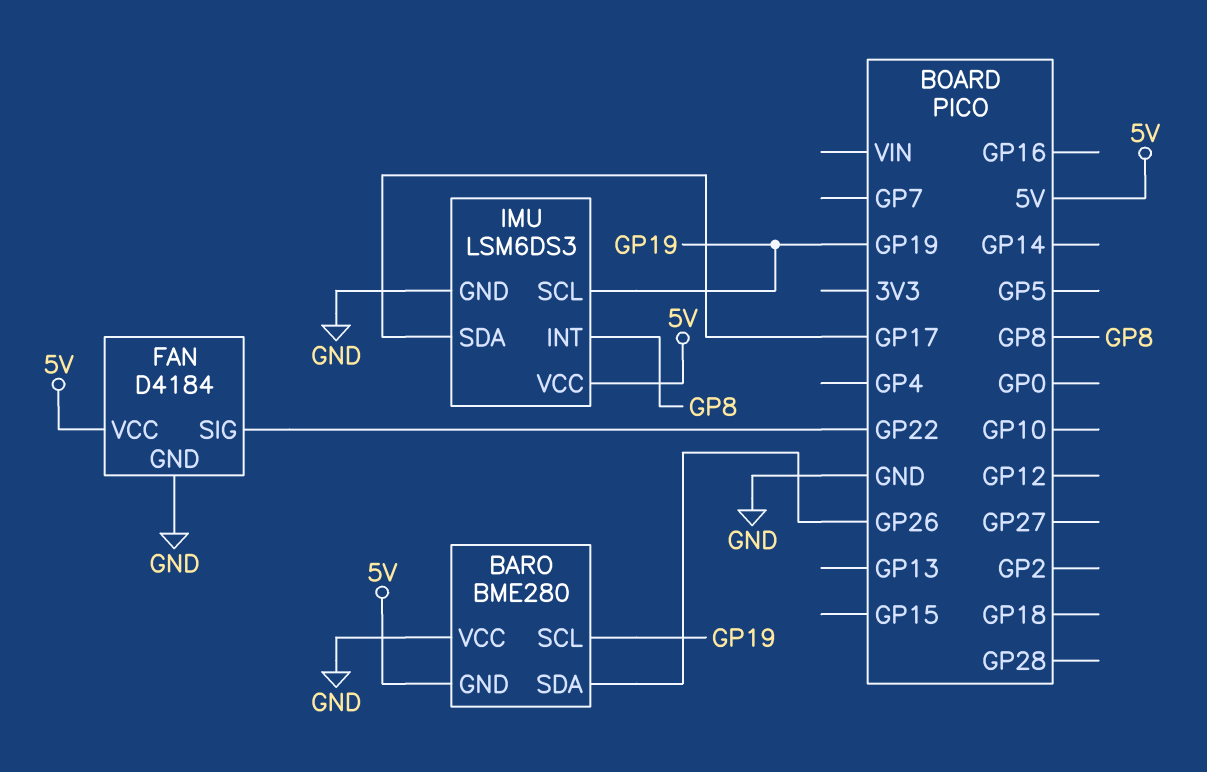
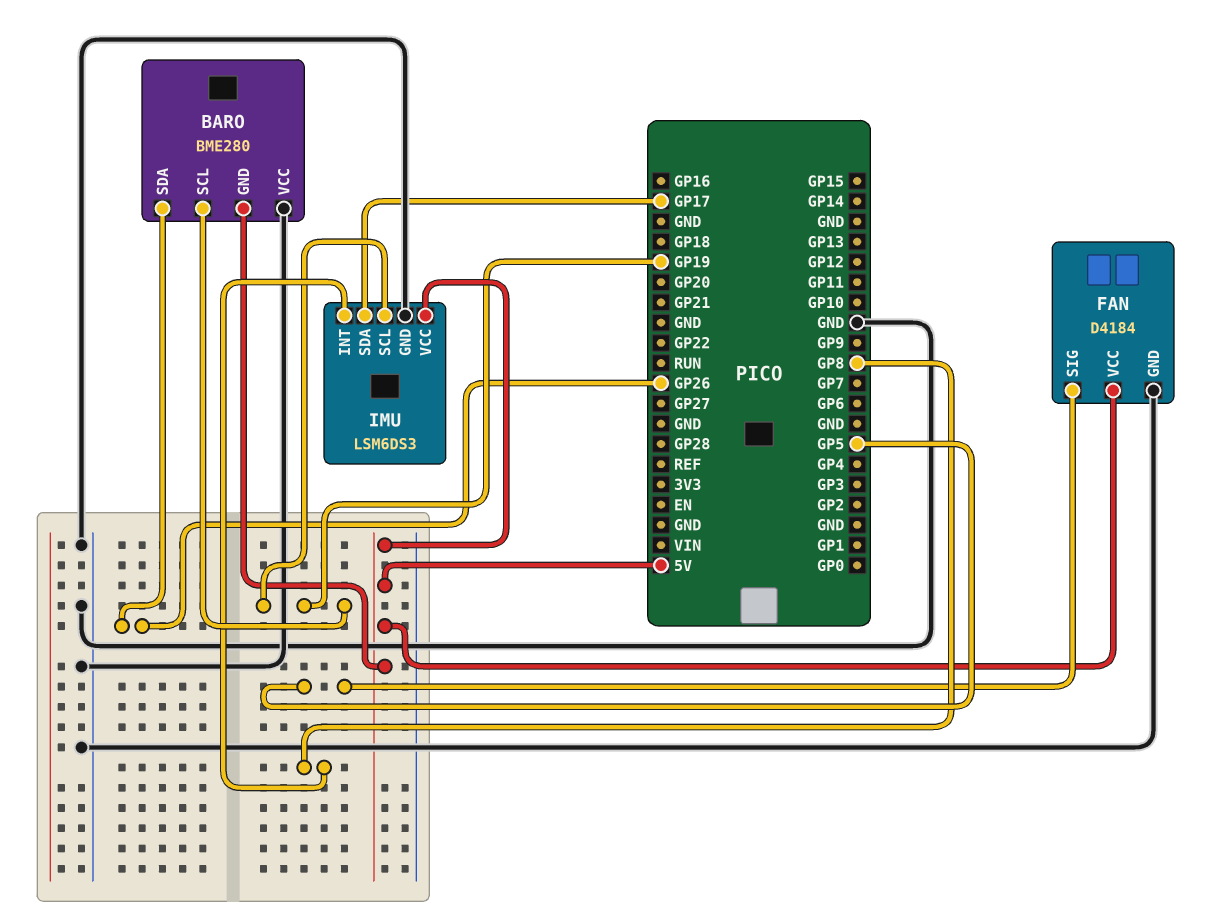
FAN pin SIG: GP22 -> GP5

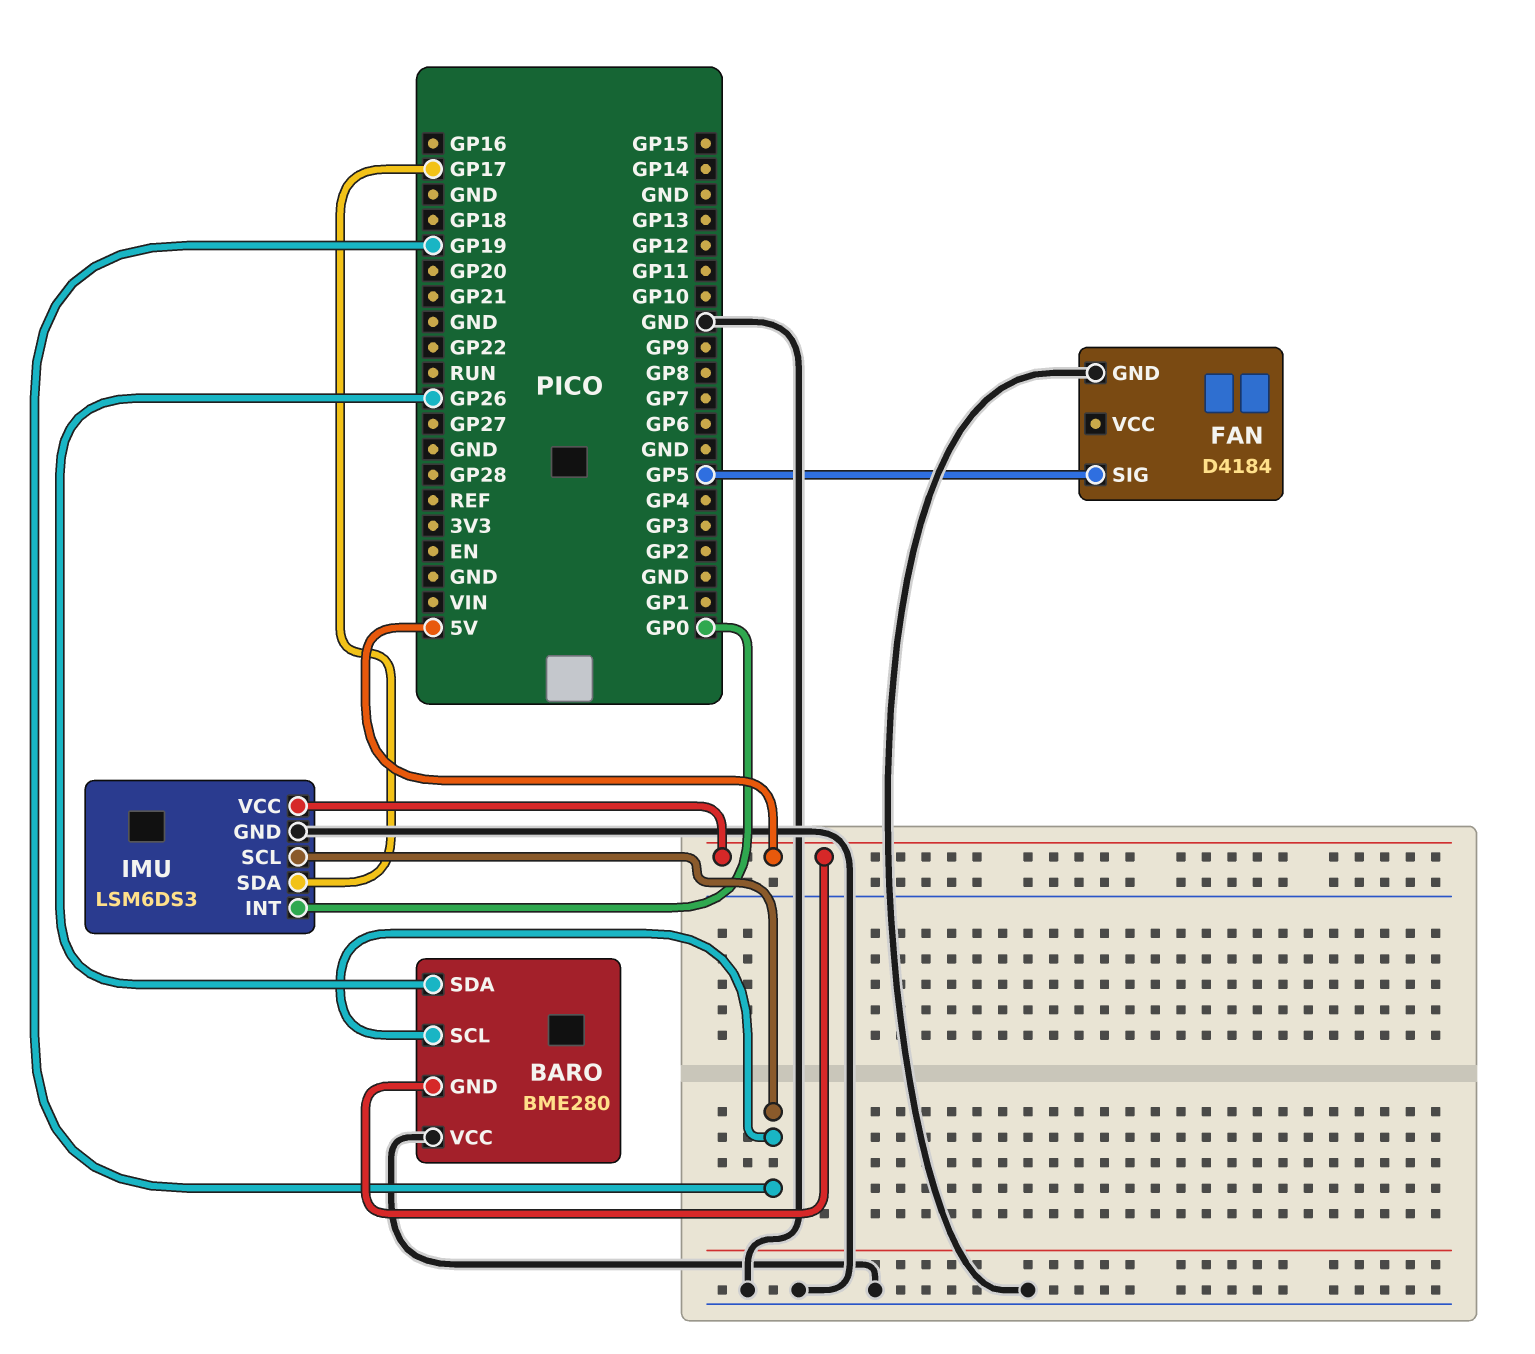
FAN pin VCC: 5V -> none
IMU pin INT: GP8 -> GP0

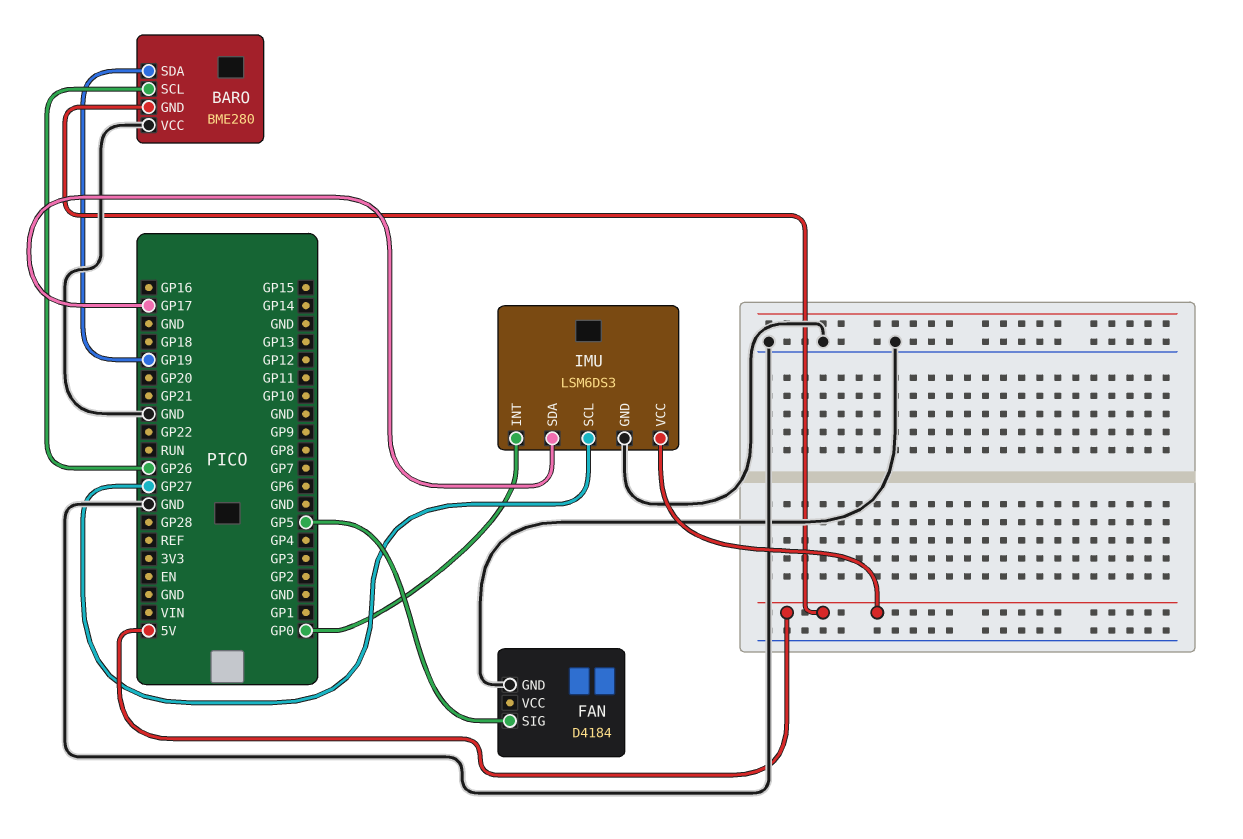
BARO pin SCL: GP19 -> GP26
BARO pin SDA: GP26 -> GP19
IMU pin SCL: GP19 -> GP27

